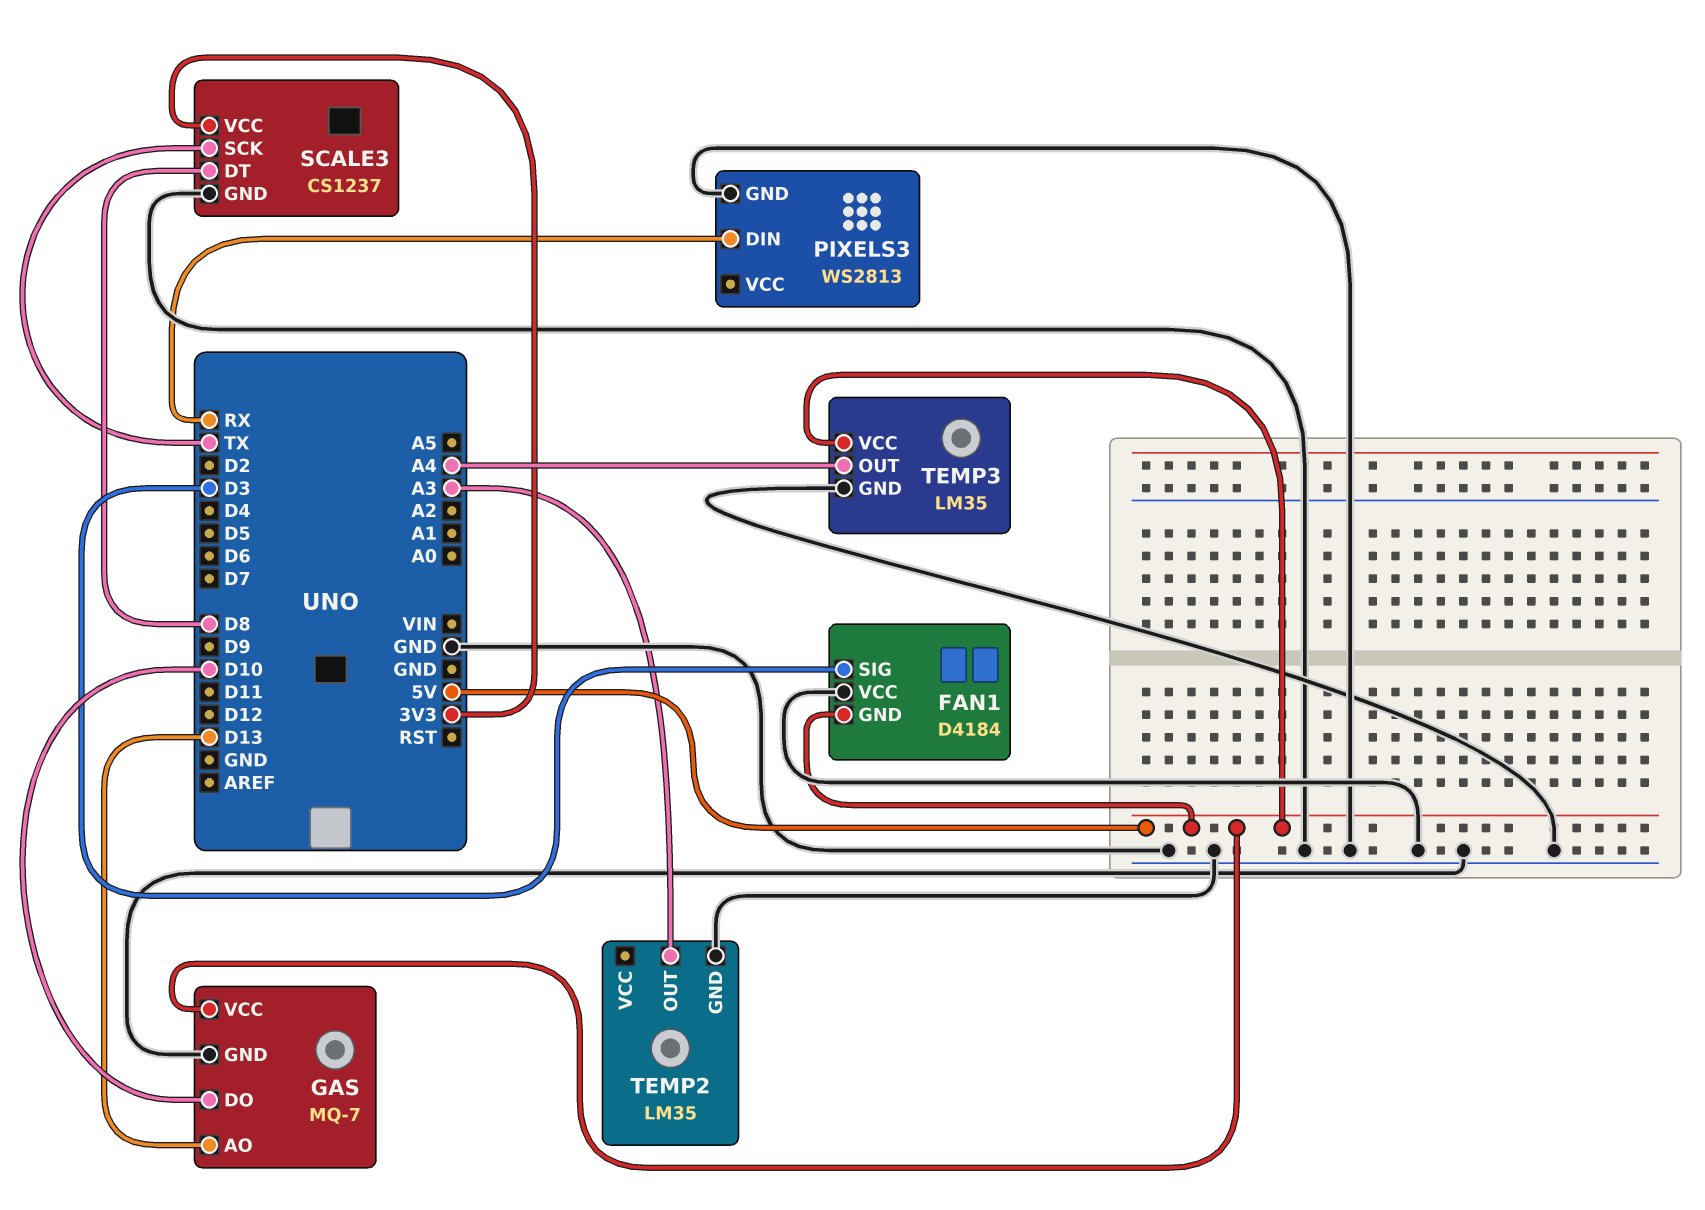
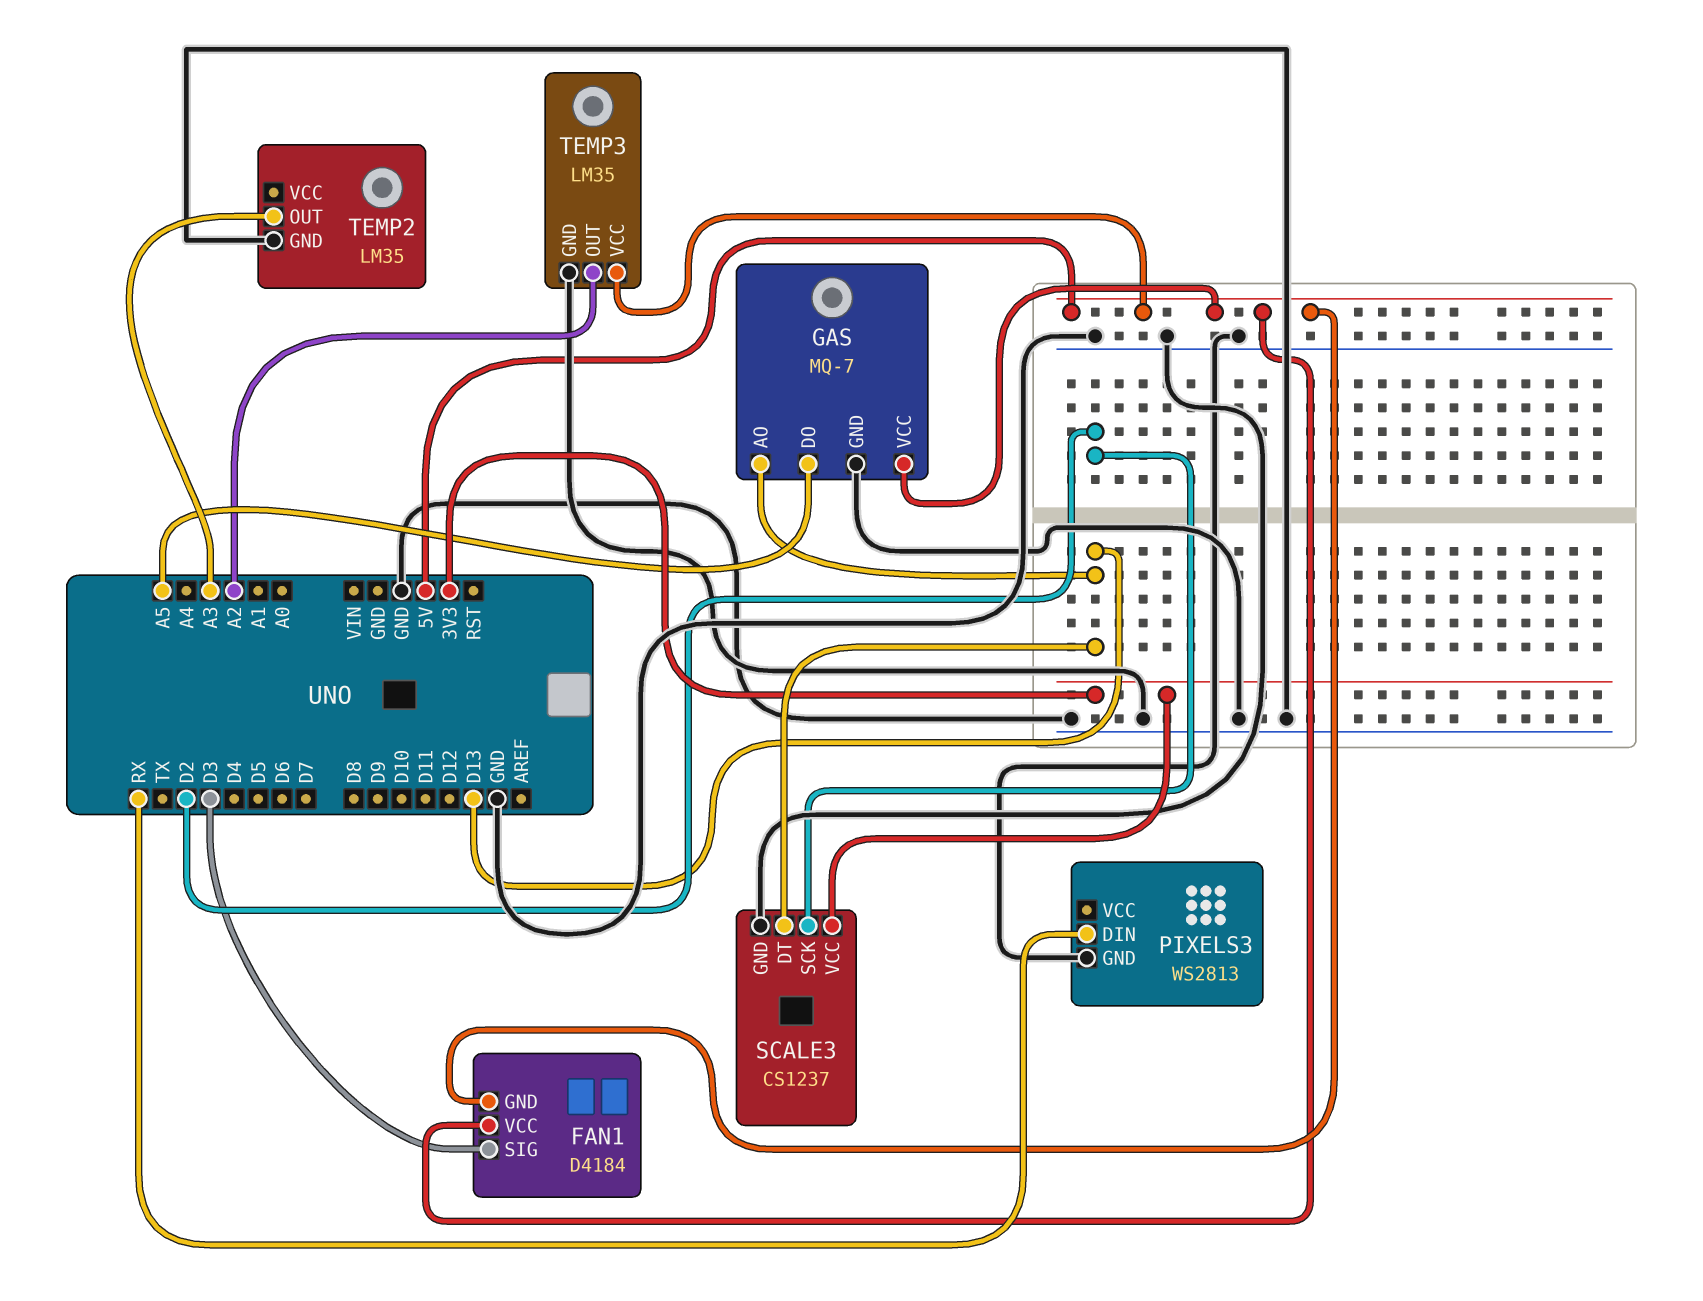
FAN1 pin VCC: GND -> 5V
GAS pin DO: D10 -> A5
SCALE3 pin DT: D8 -> D13
SCALE3 pin SCK: TX -> D2
TEMP3 pin OUT: A4 -> A2

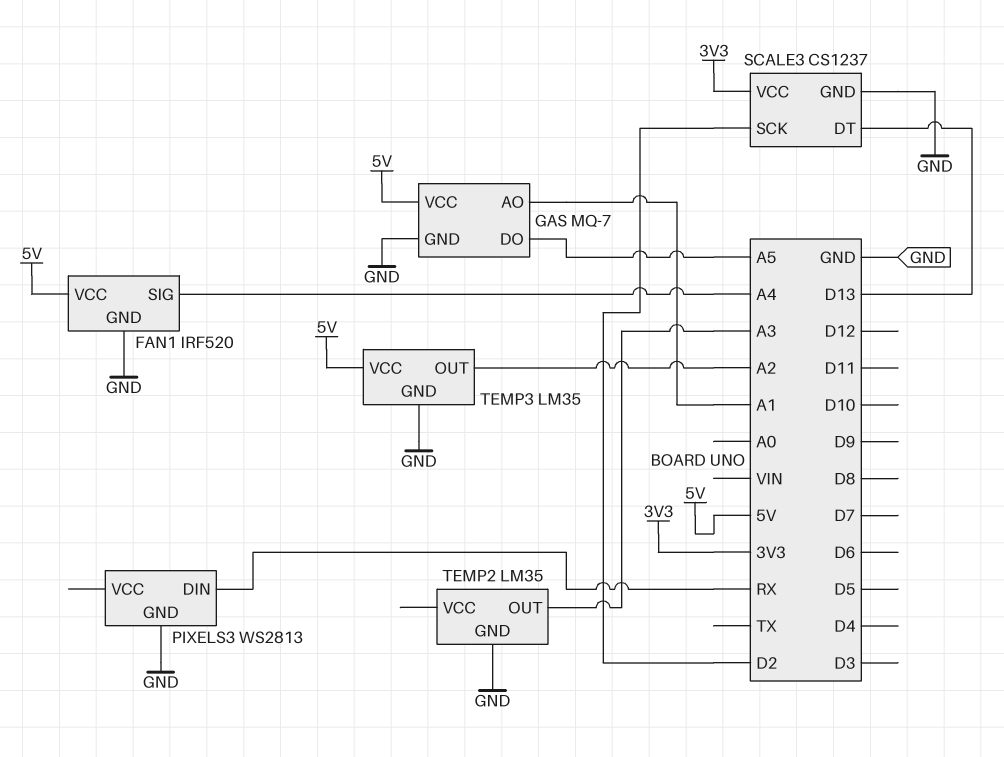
FAN1: D4184 -> IRF520
FAN1 pin GND: 5V -> GND
FAN1 pin SIG: D3 -> A4
GAS pin AO: D13 -> A1

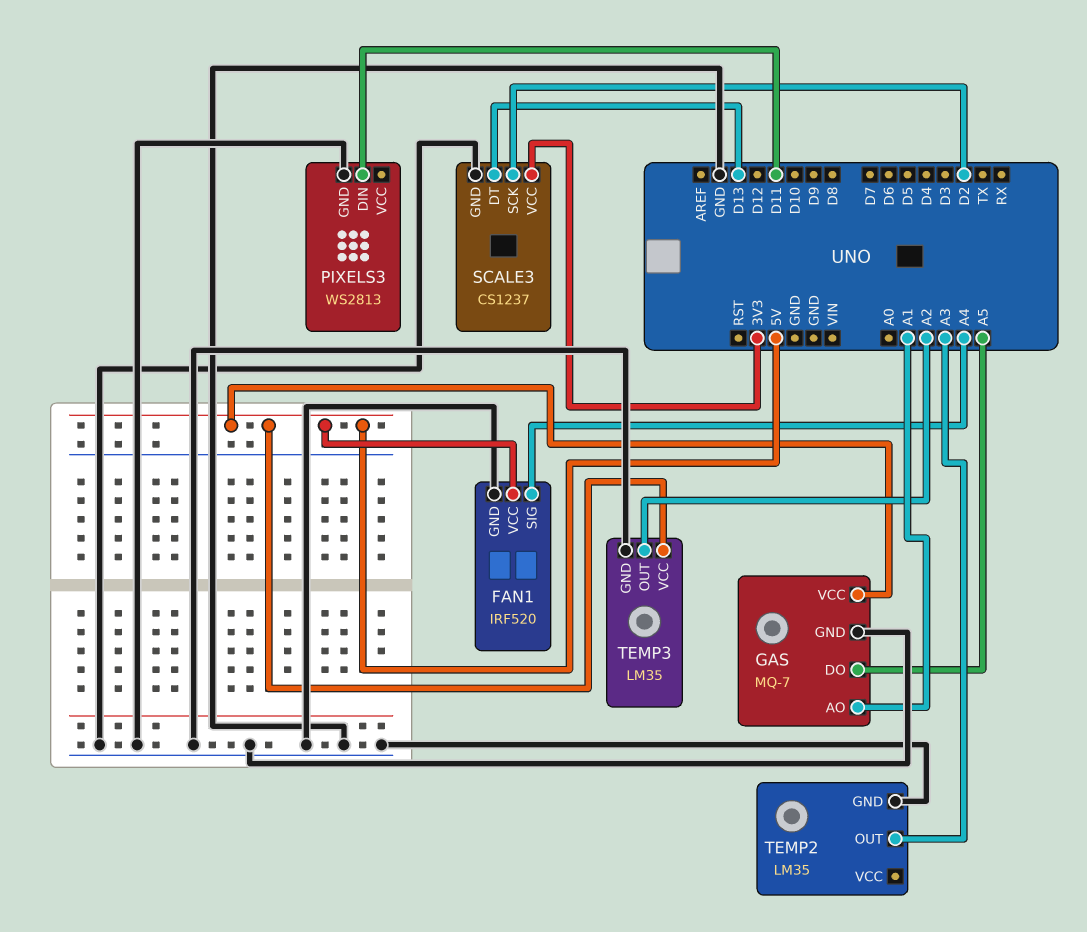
PIXELS3 pin DIN: RX -> D11

